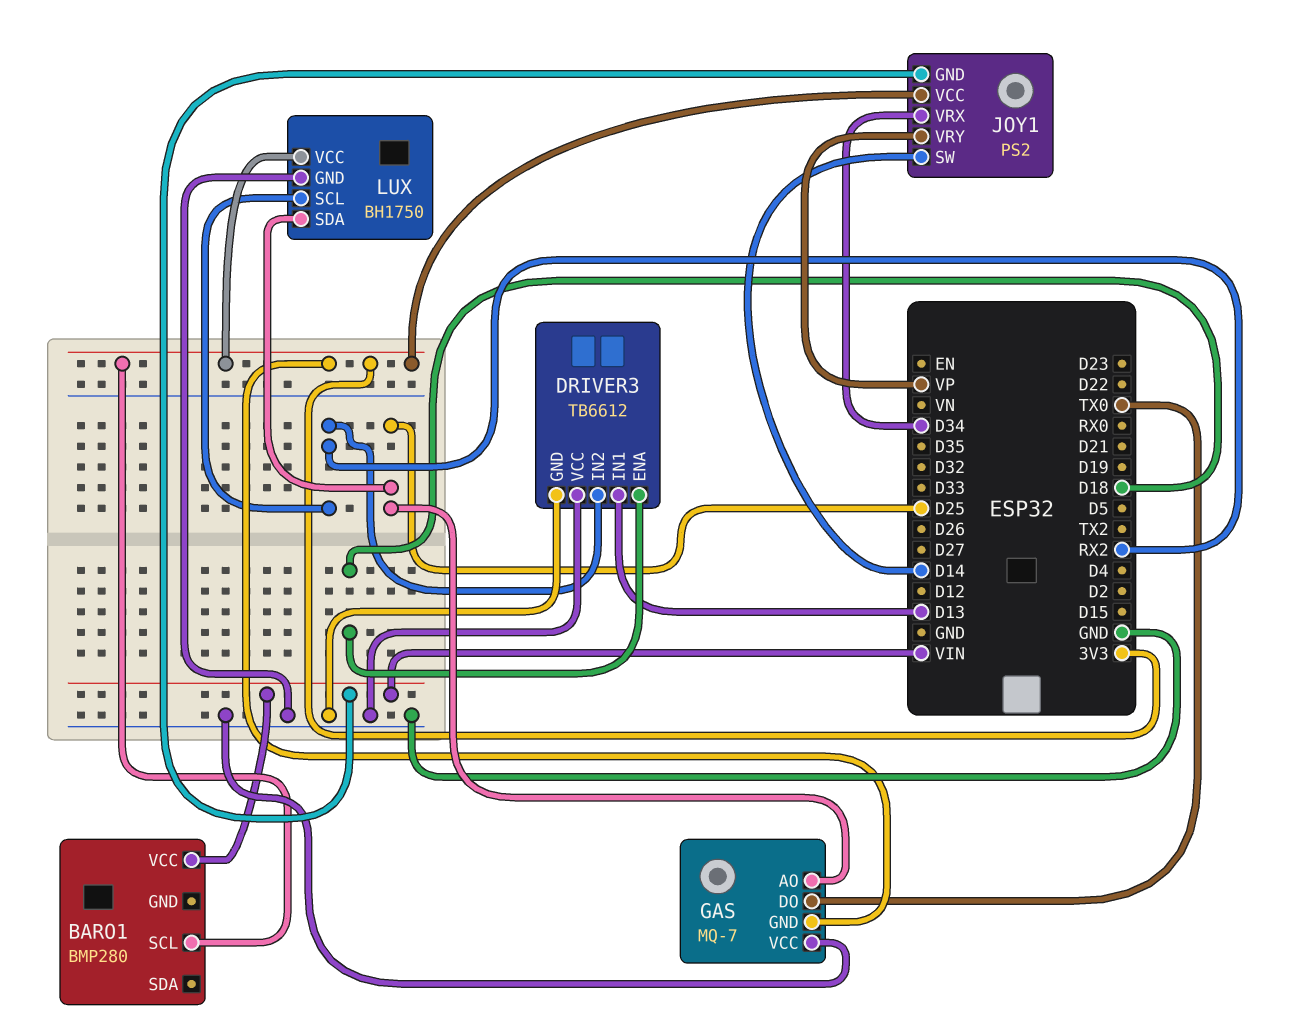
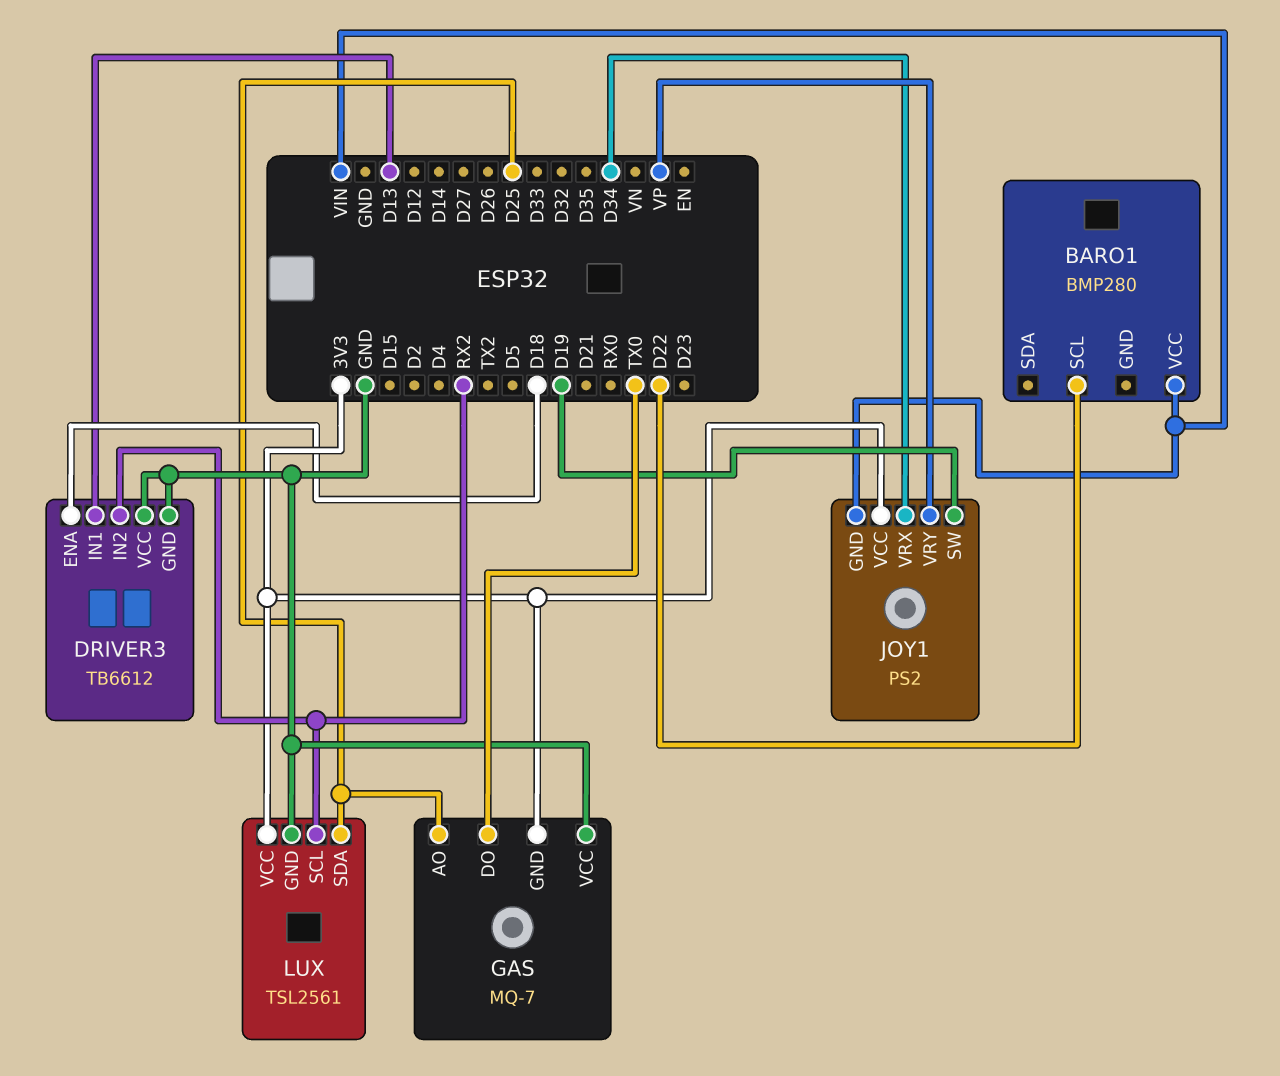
BARO1 pin SCL: 3V3 -> D22
JOY1 pin SW: D14 -> D19
LUX: BH1750 -> TSL2561

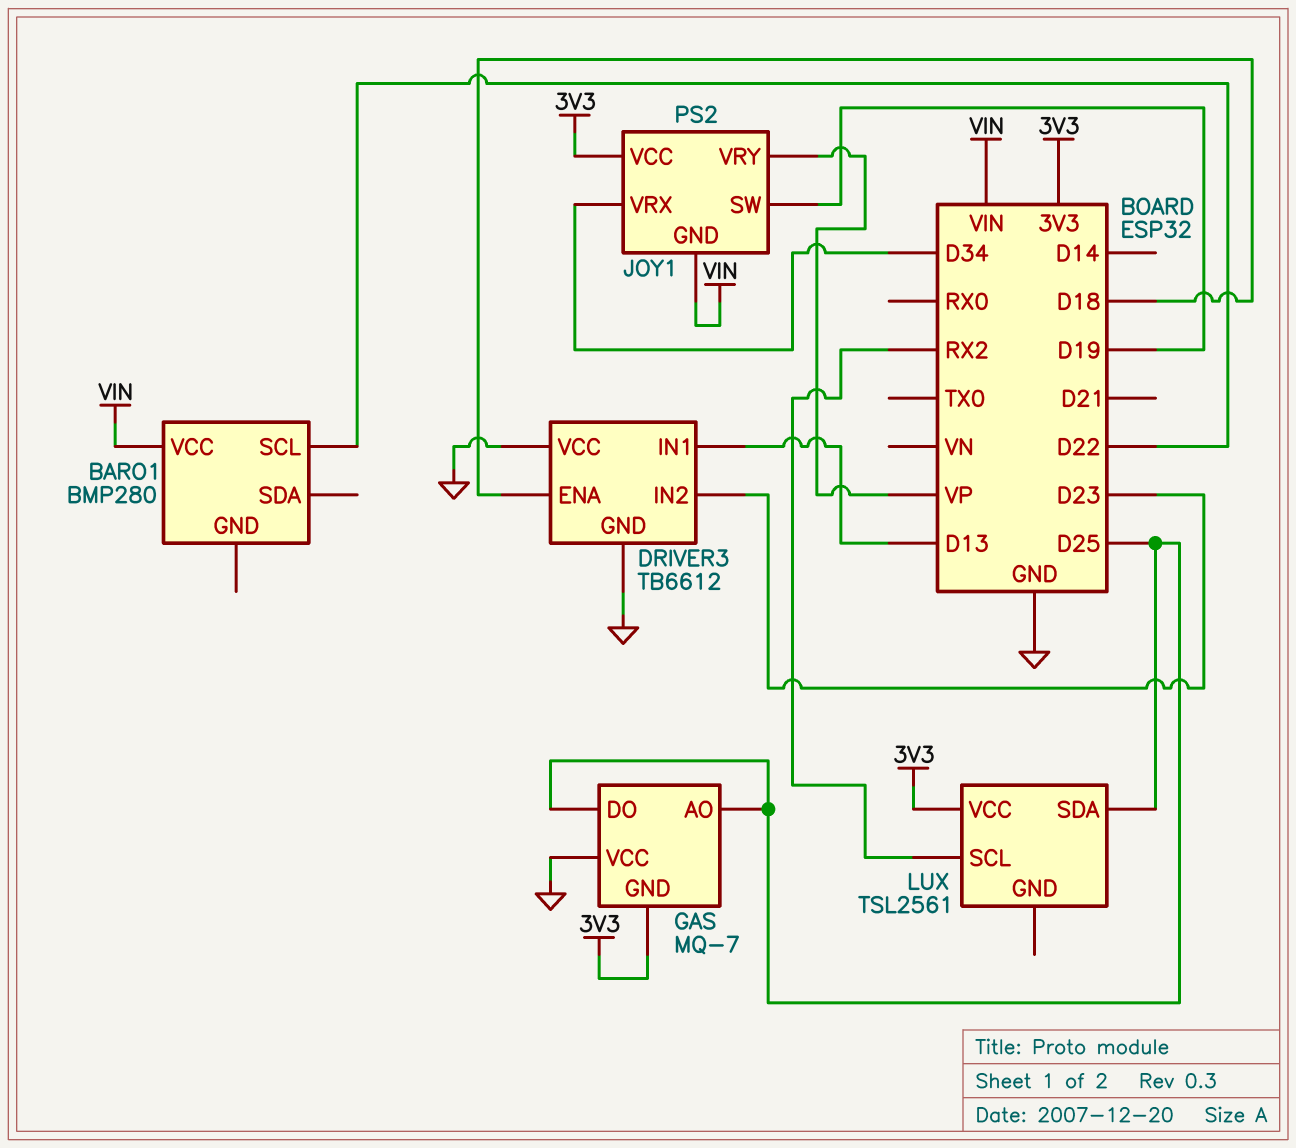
DRIVER3 pin IN2: RX2 -> D23
GAS pin DO: TX0 -> D25
LUX pin GND: GND -> none

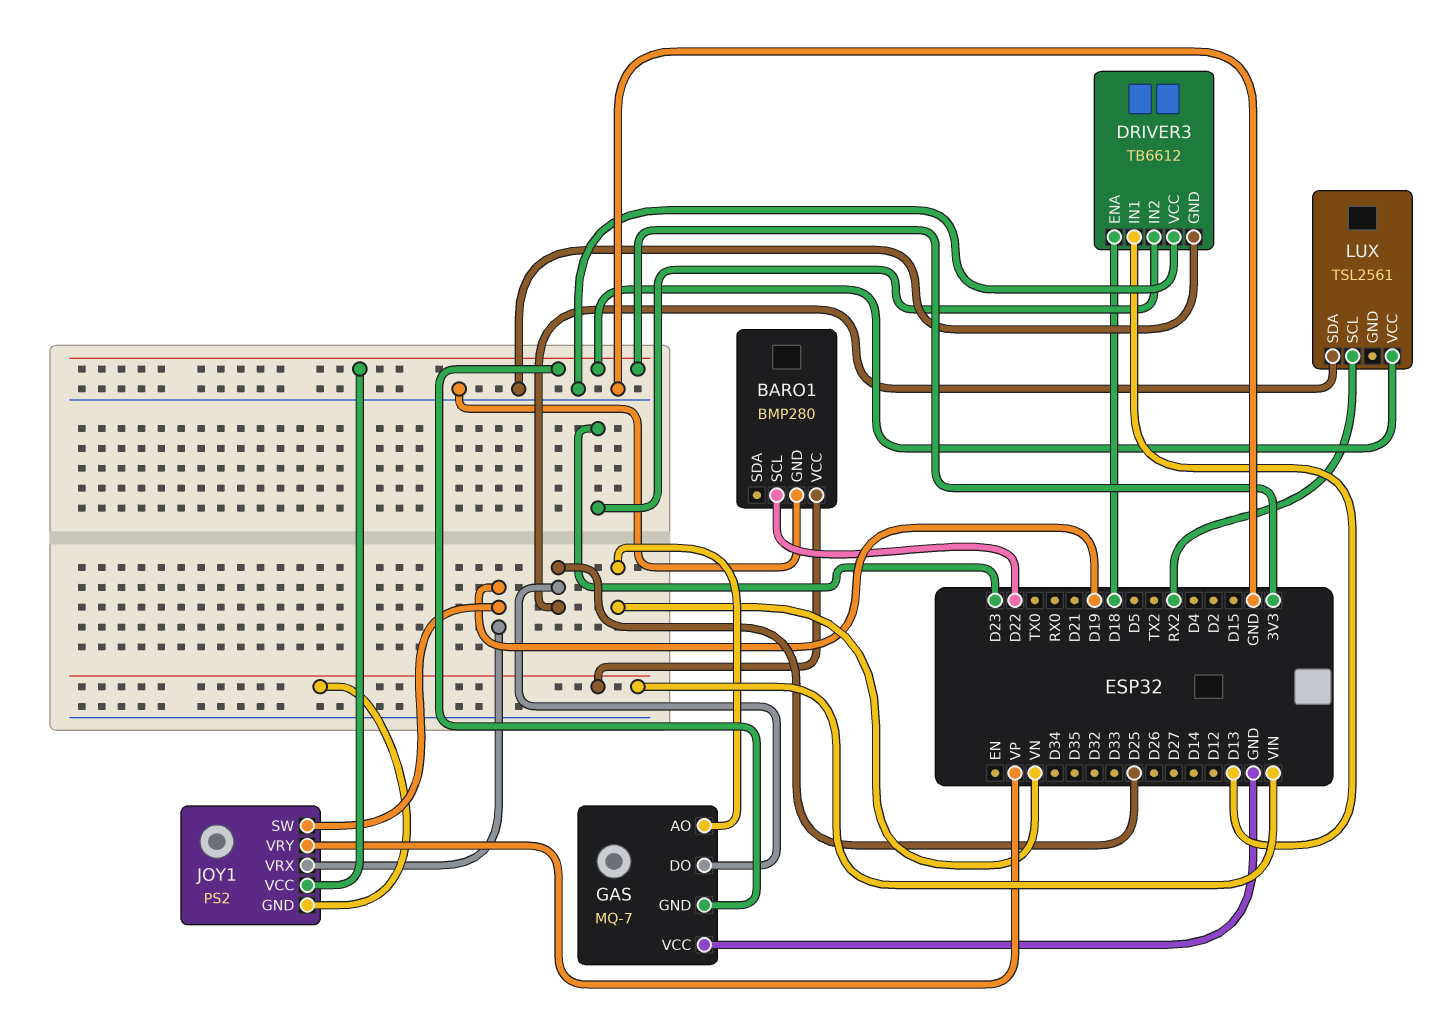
BARO1 pin GND: none -> GND
GAS pin AO: D25 -> VN
JOY1 pin VRX: D34 -> D19

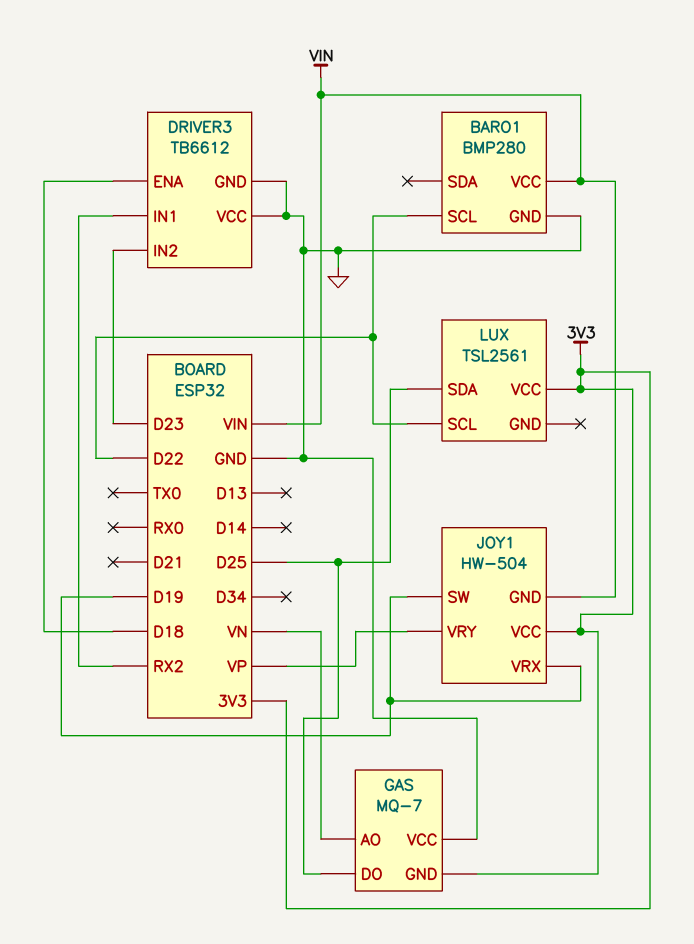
DRIVER3 pin IN1: D13 -> RX2
JOY1: PS2 -> HW-504
LUX pin SCL: RX2 -> D22

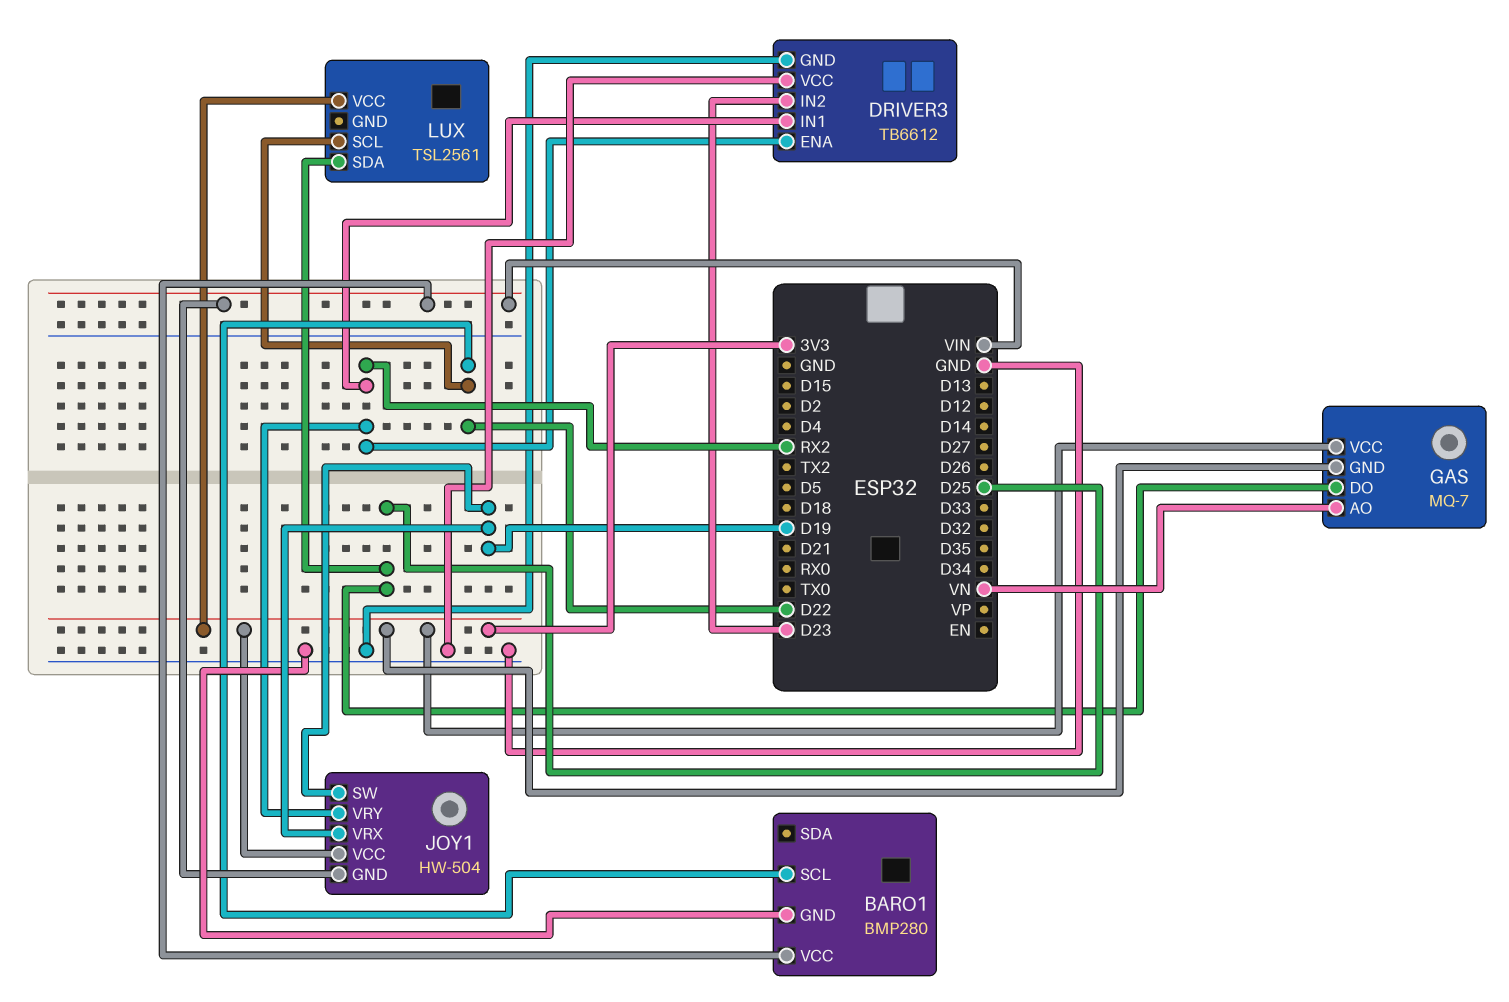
DRIVER3 pin ENA: D18 -> RX2
GAS pin VCC: GND -> 3V3
JOY1 pin VRY: VP -> RX2

